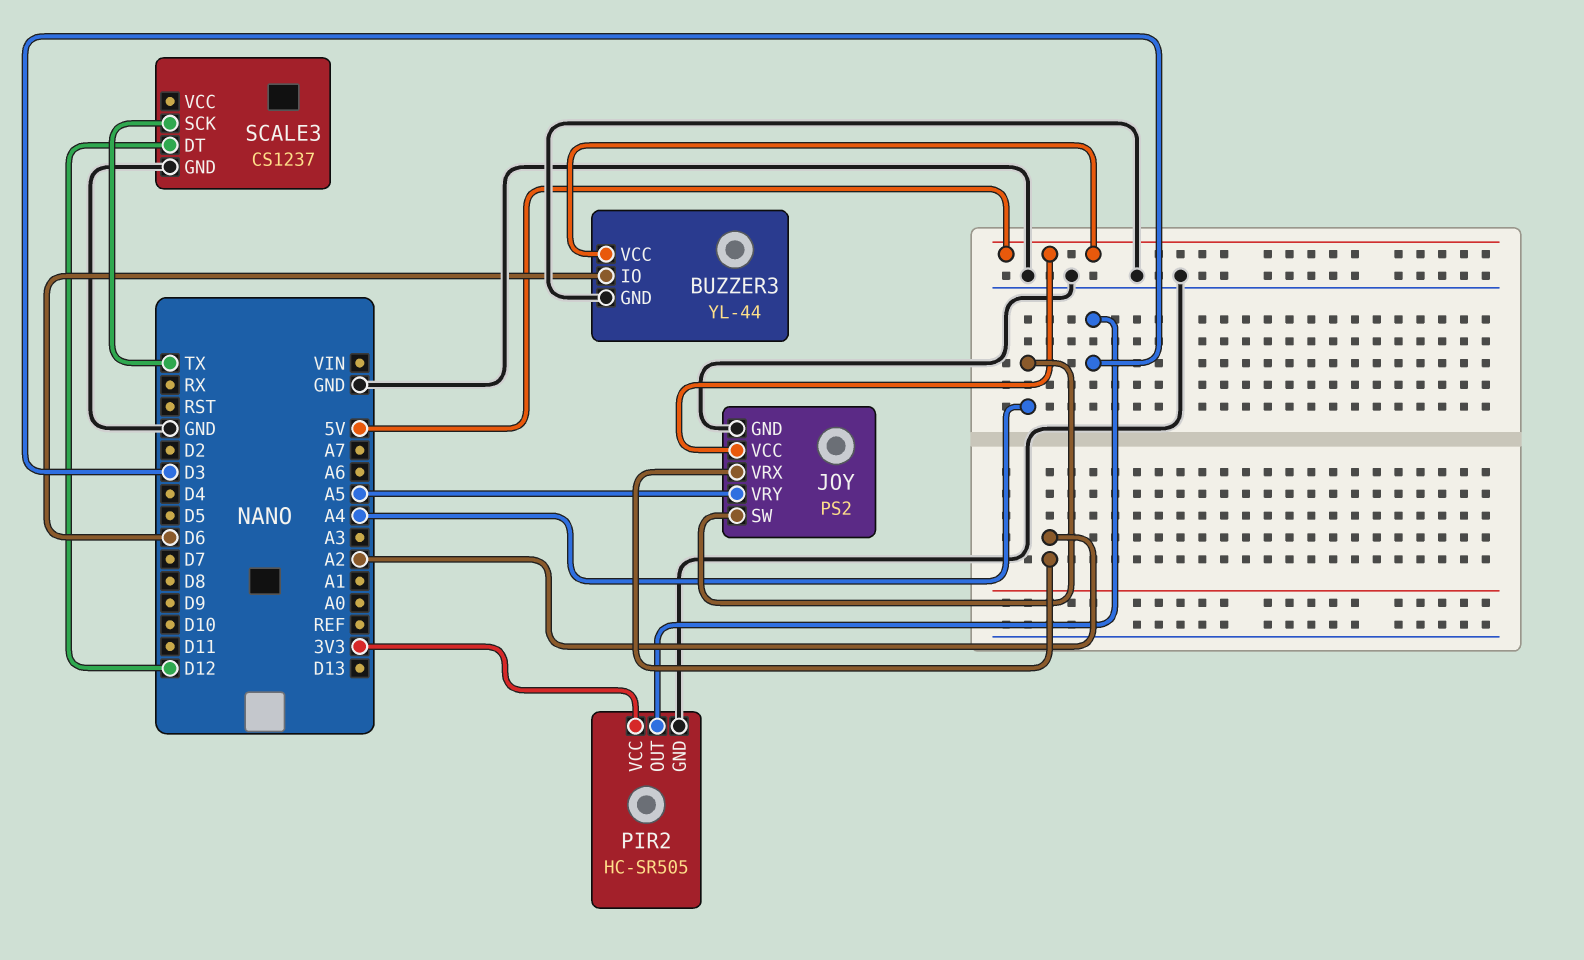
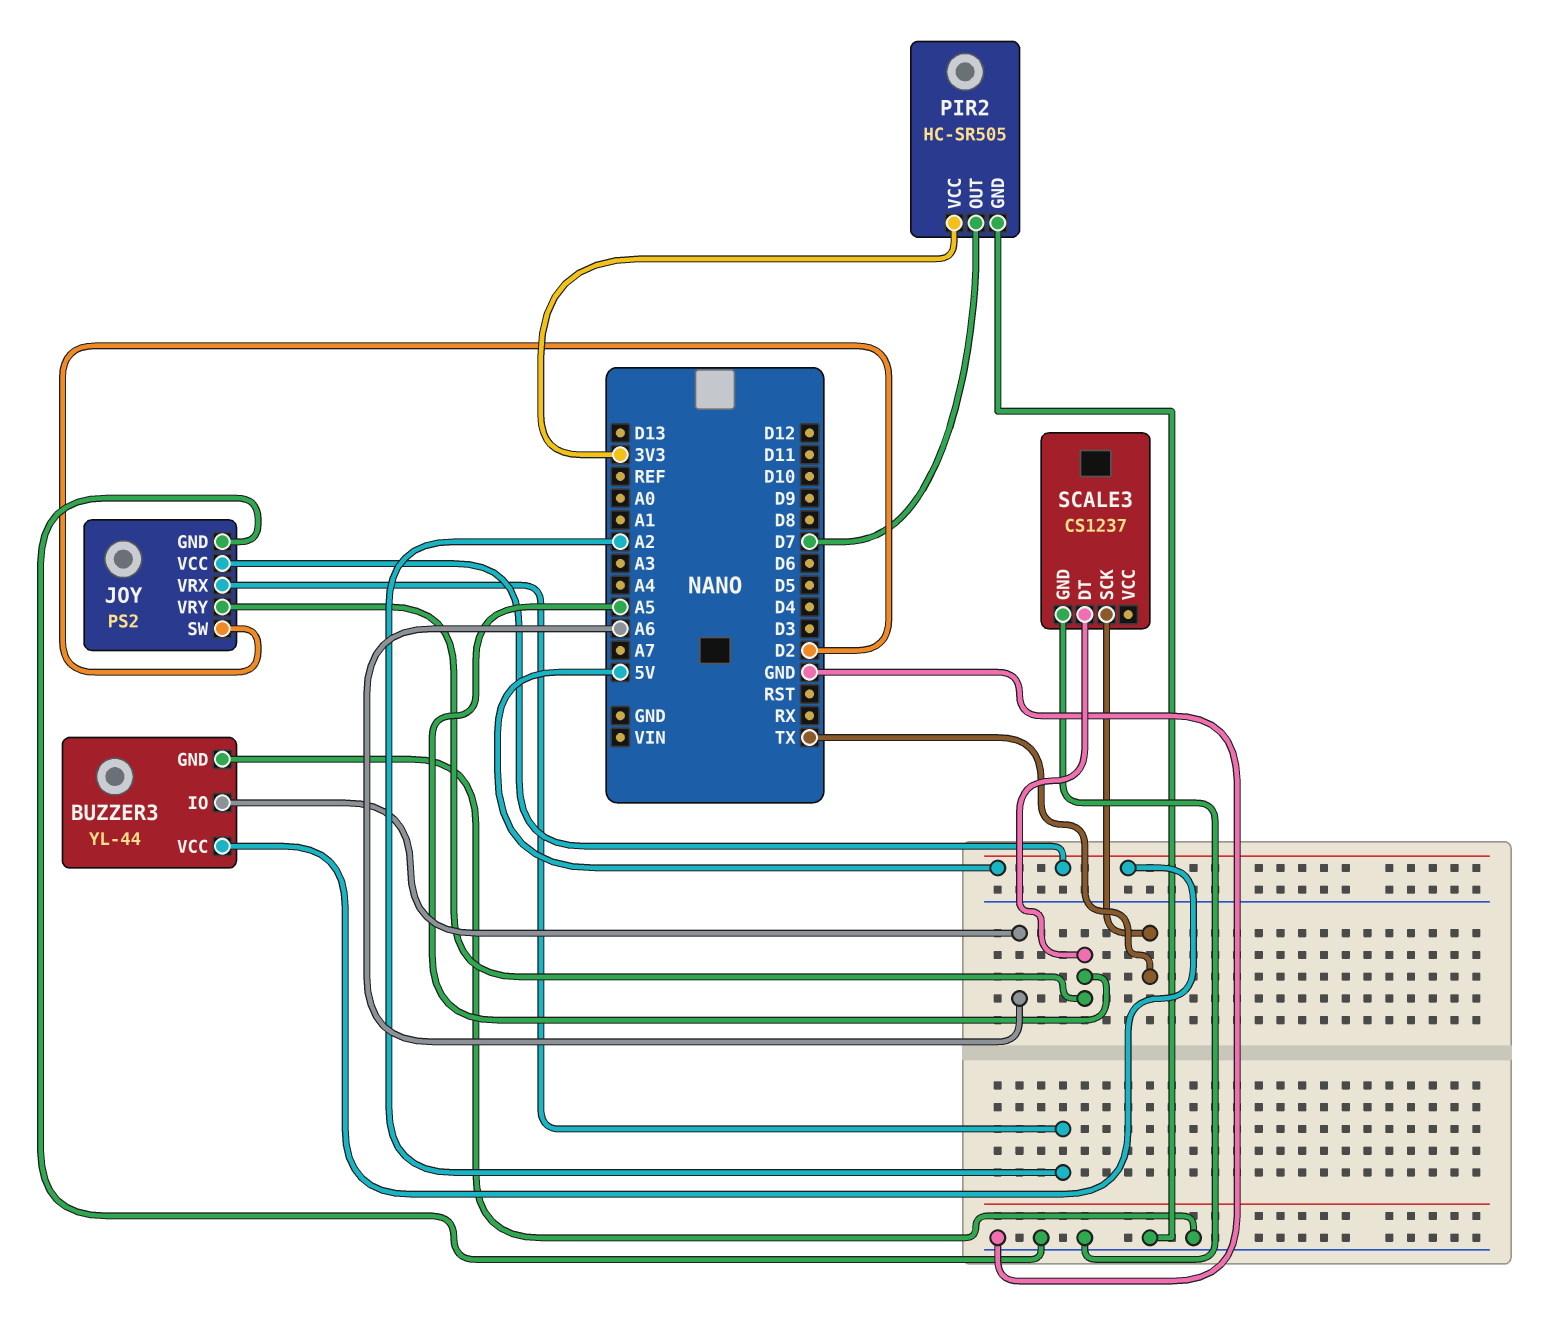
BUZZER3 pin IO: D6 -> A6
JOY pin SW: A4 -> D2
PIR2 pin OUT: D3 -> D7
SCALE3 pin DT: D12 -> A5

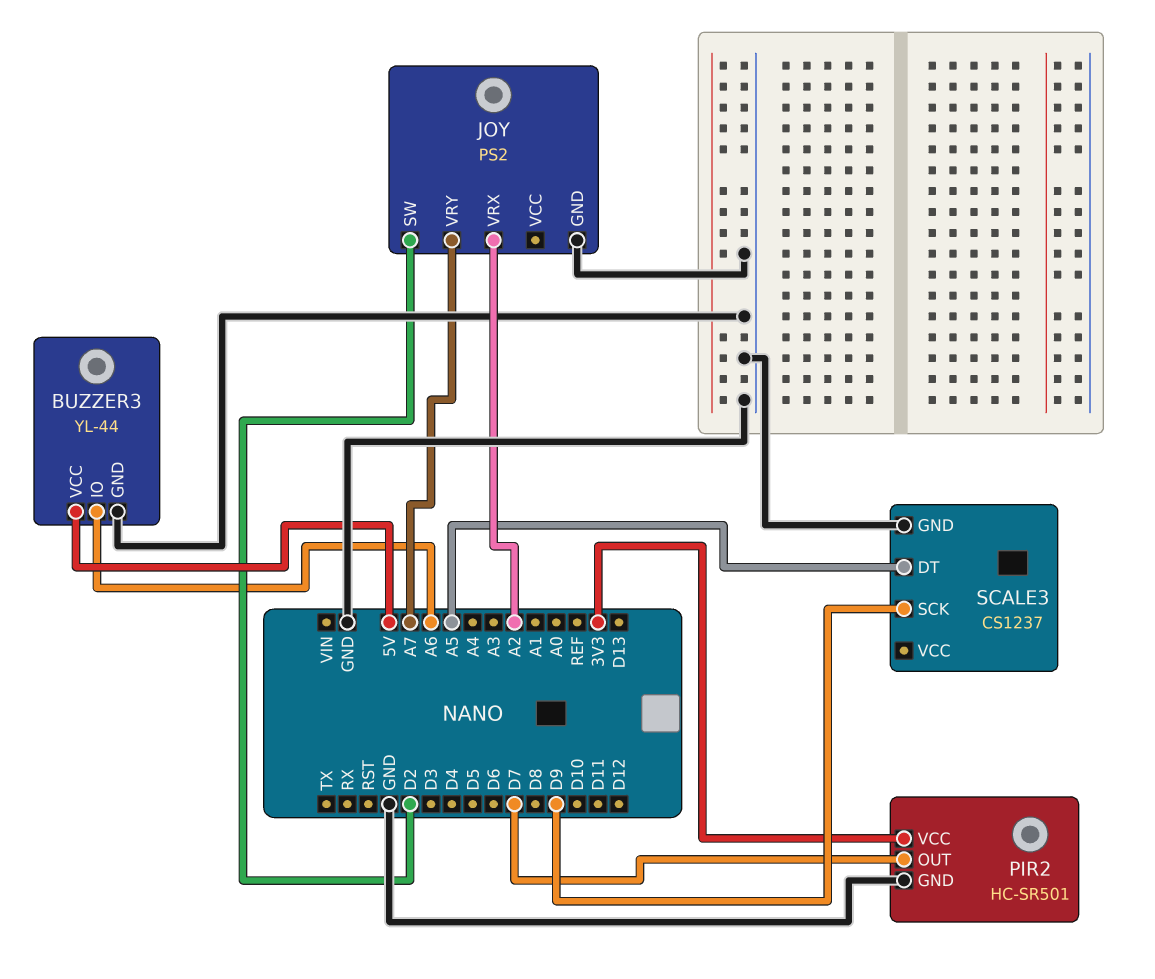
JOY pin VCC: 5V -> none
JOY pin VRY: A5 -> A7
PIR2: HC-SR505 -> HC-SR501
SCALE3 pin SCK: TX -> D9

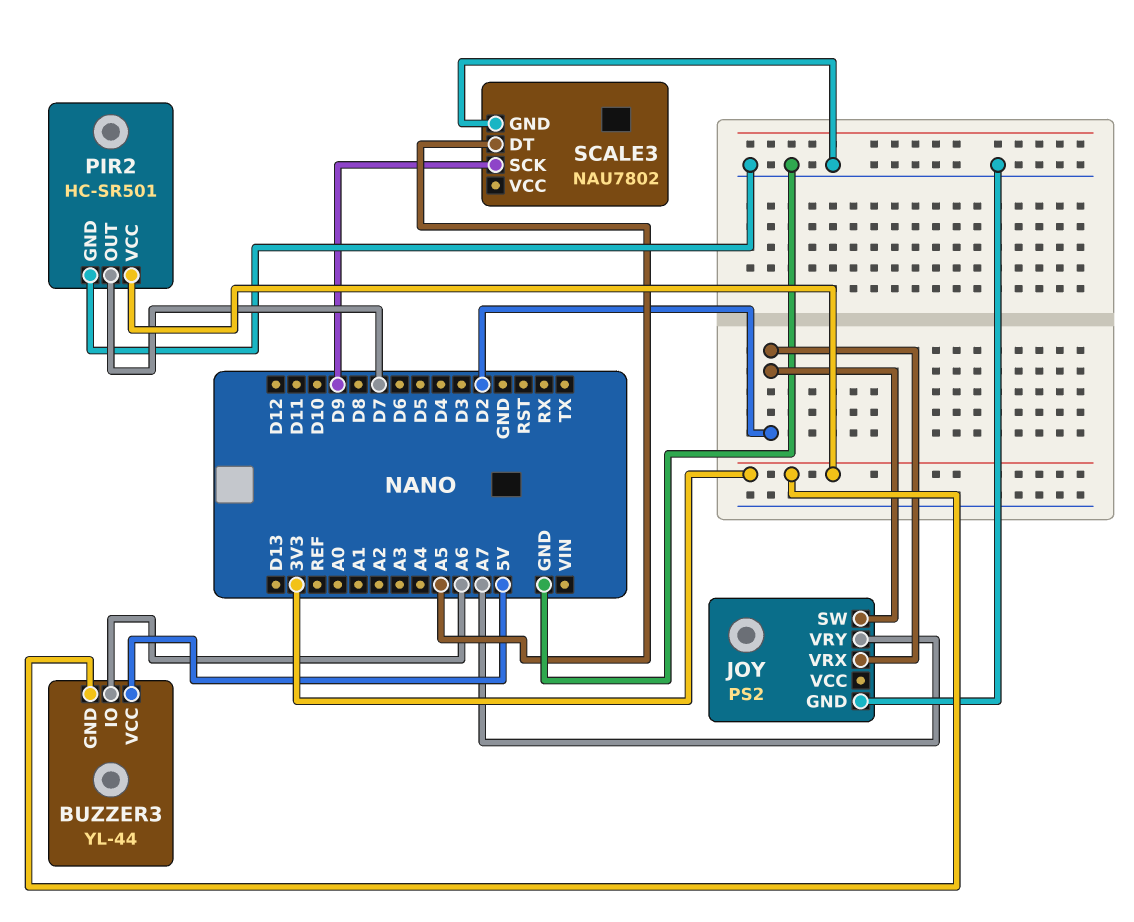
BUZZER3 pin GND: GND -> 3V3
JOY pin VRX: A2 -> D2
SCALE3: CS1237 -> NAU7802

